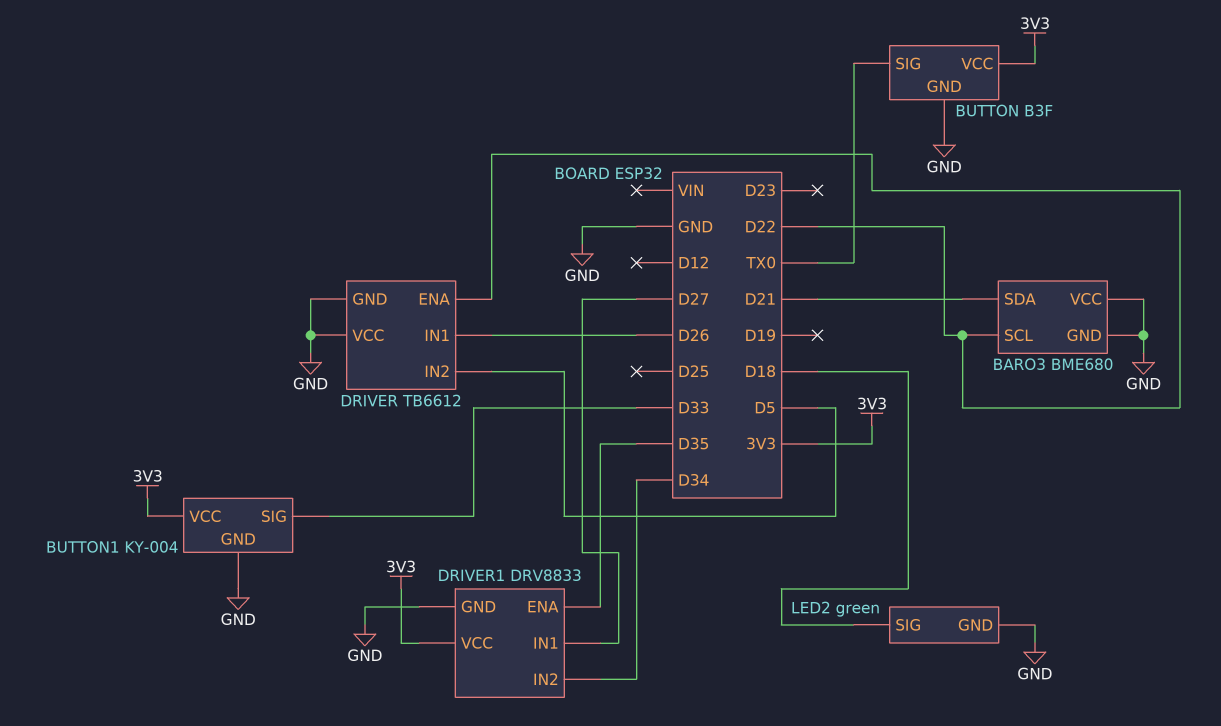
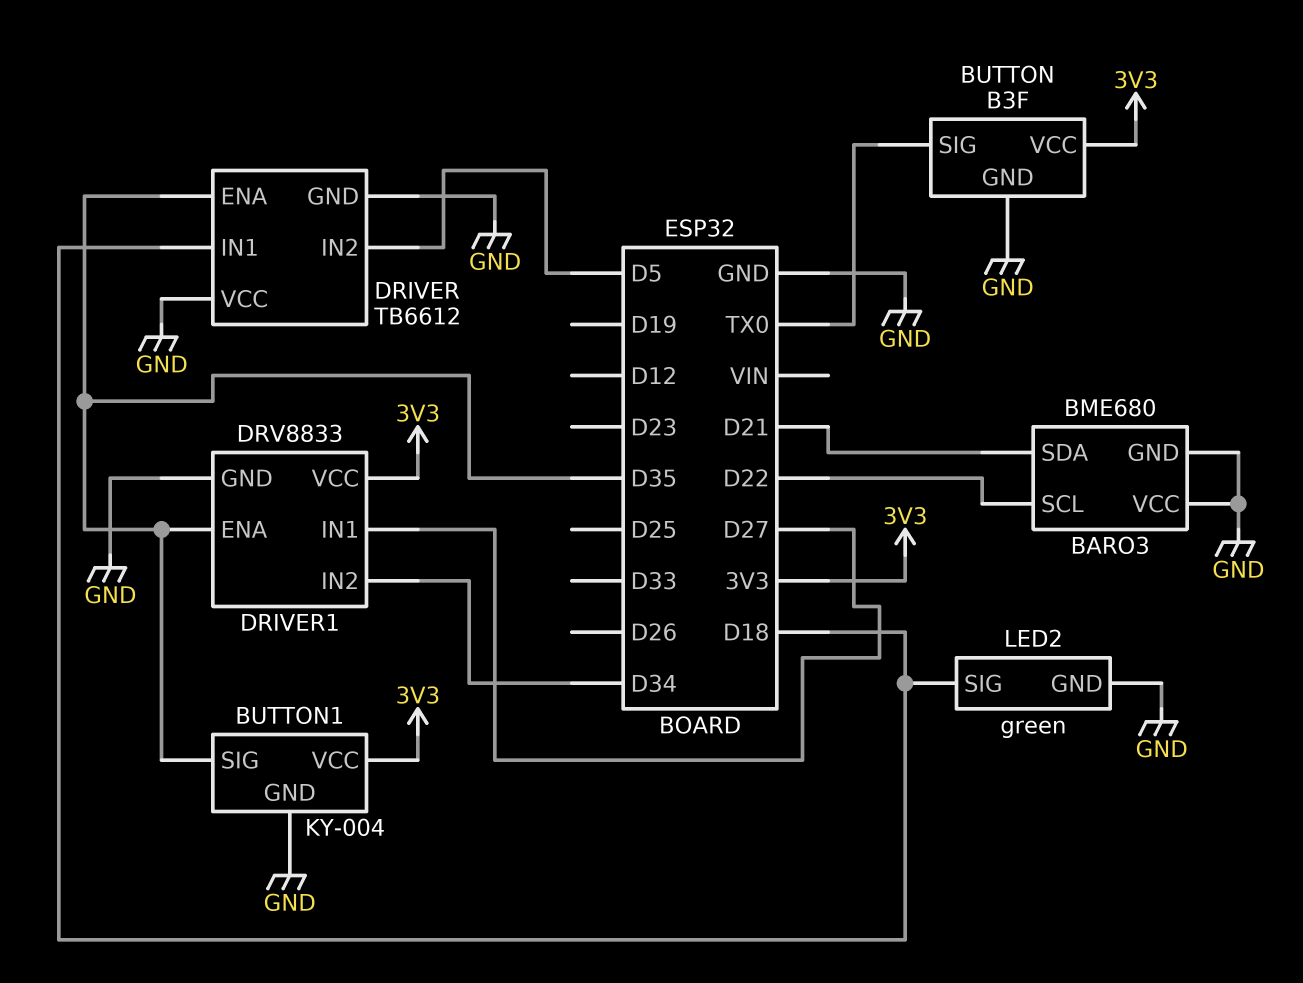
BUTTON1 pin SIG: D33 -> D35
DRIVER pin ENA: D22 -> D35
DRIVER pin IN1: D26 -> D18

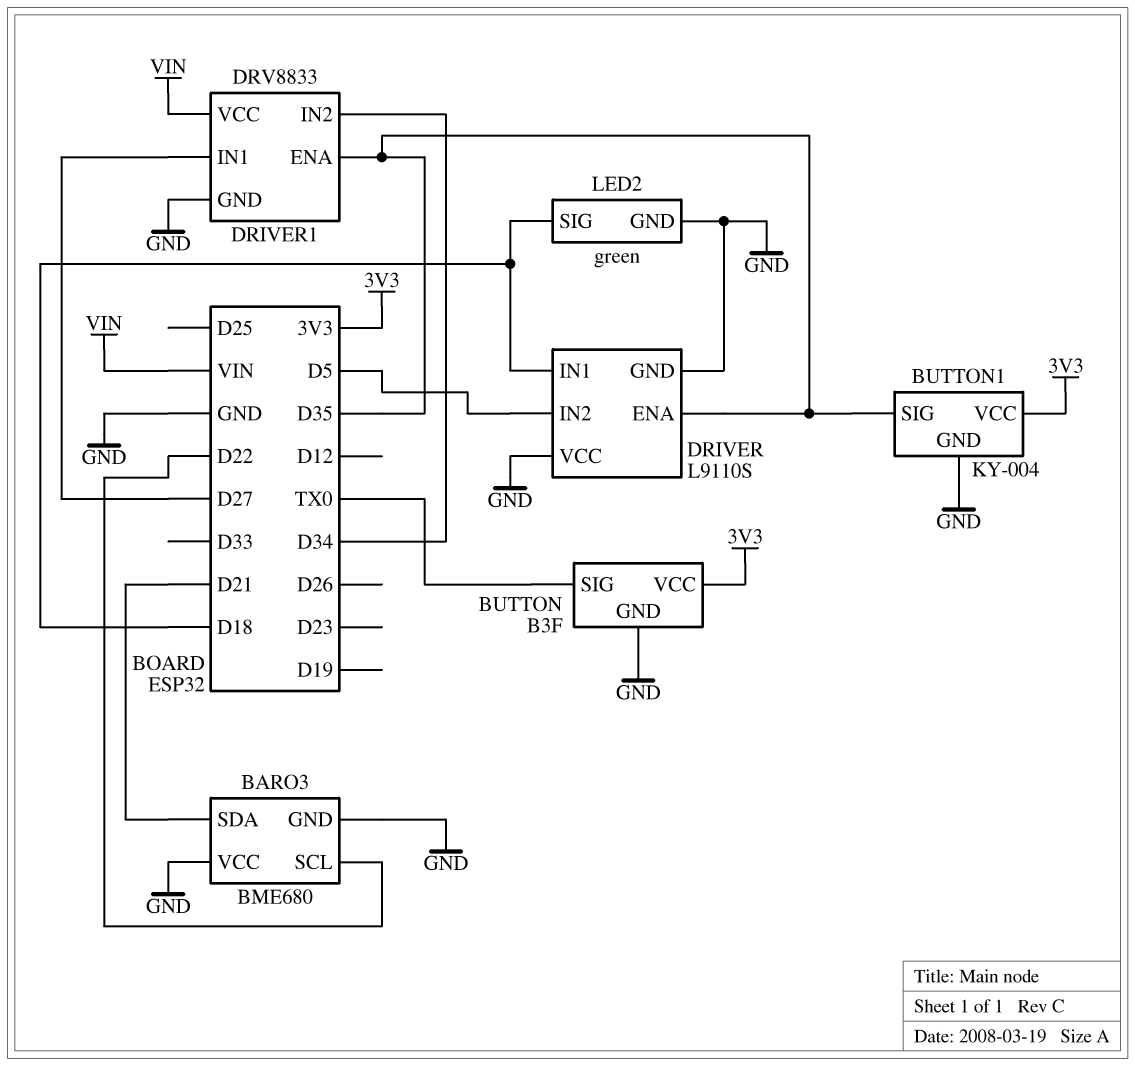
DRIVER: TB6612 -> L9110S
DRIVER1 pin VCC: 3V3 -> VIN

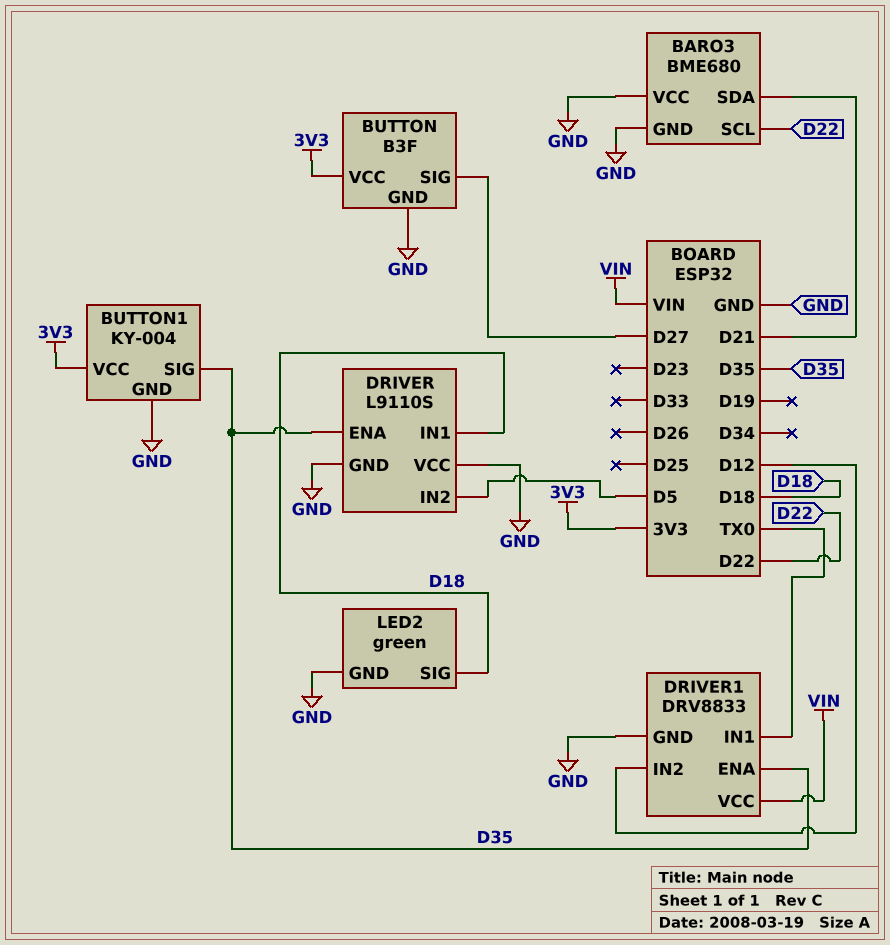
BUTTON pin SIG: TX0 -> D27
DRIVER1 pin IN1: D27 -> TX0
DRIVER1 pin IN2: D34 -> D12

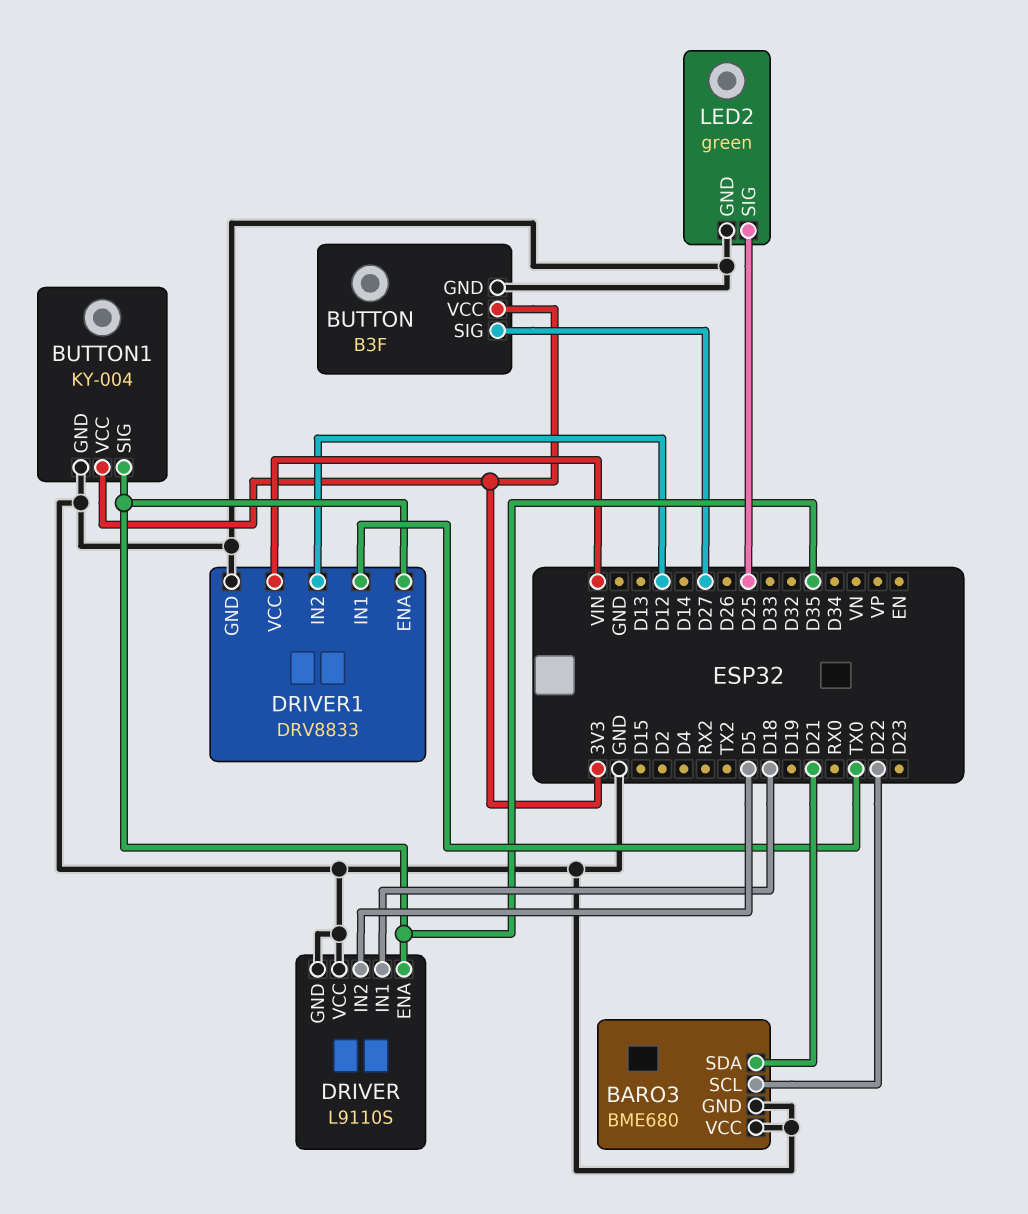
LED2 pin SIG: D18 -> D25

